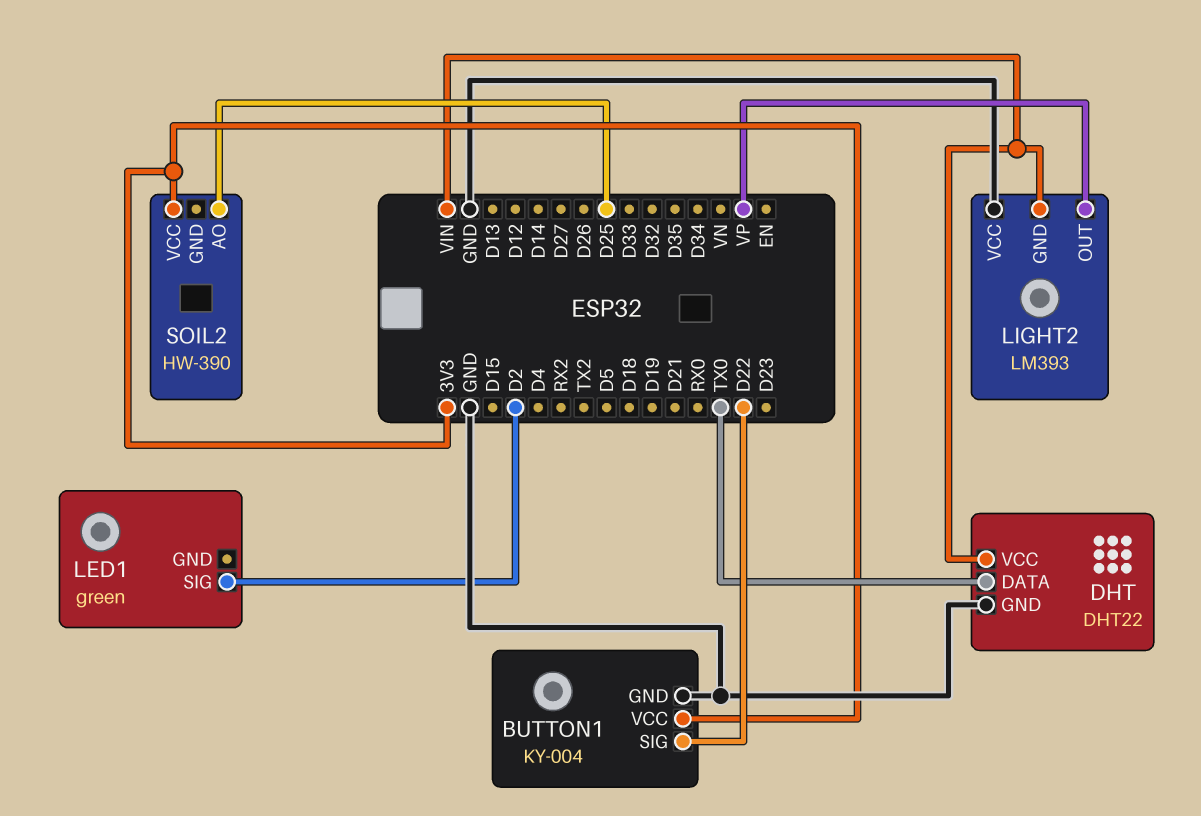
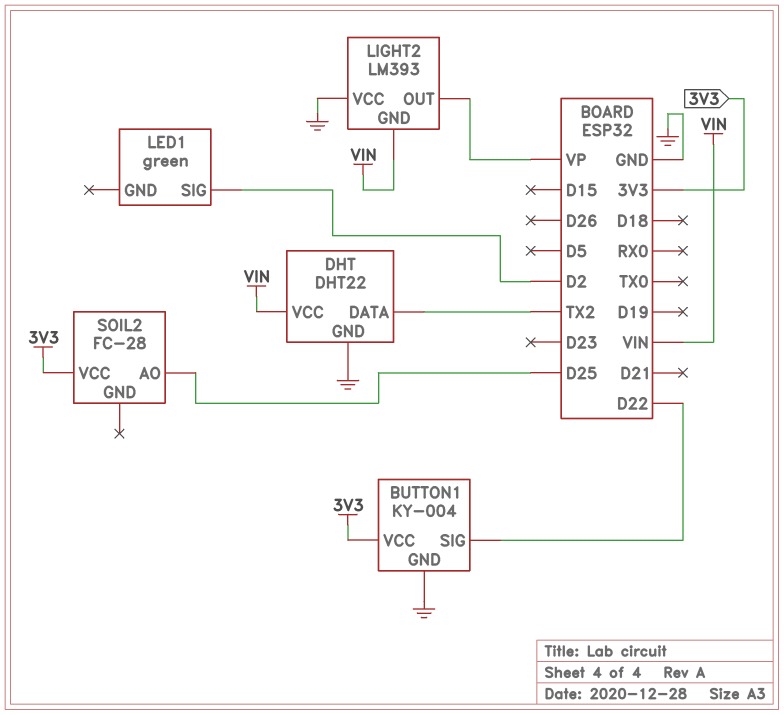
DHT pin DATA: TX0 -> TX2
SOIL2: HW-390 -> FC-28

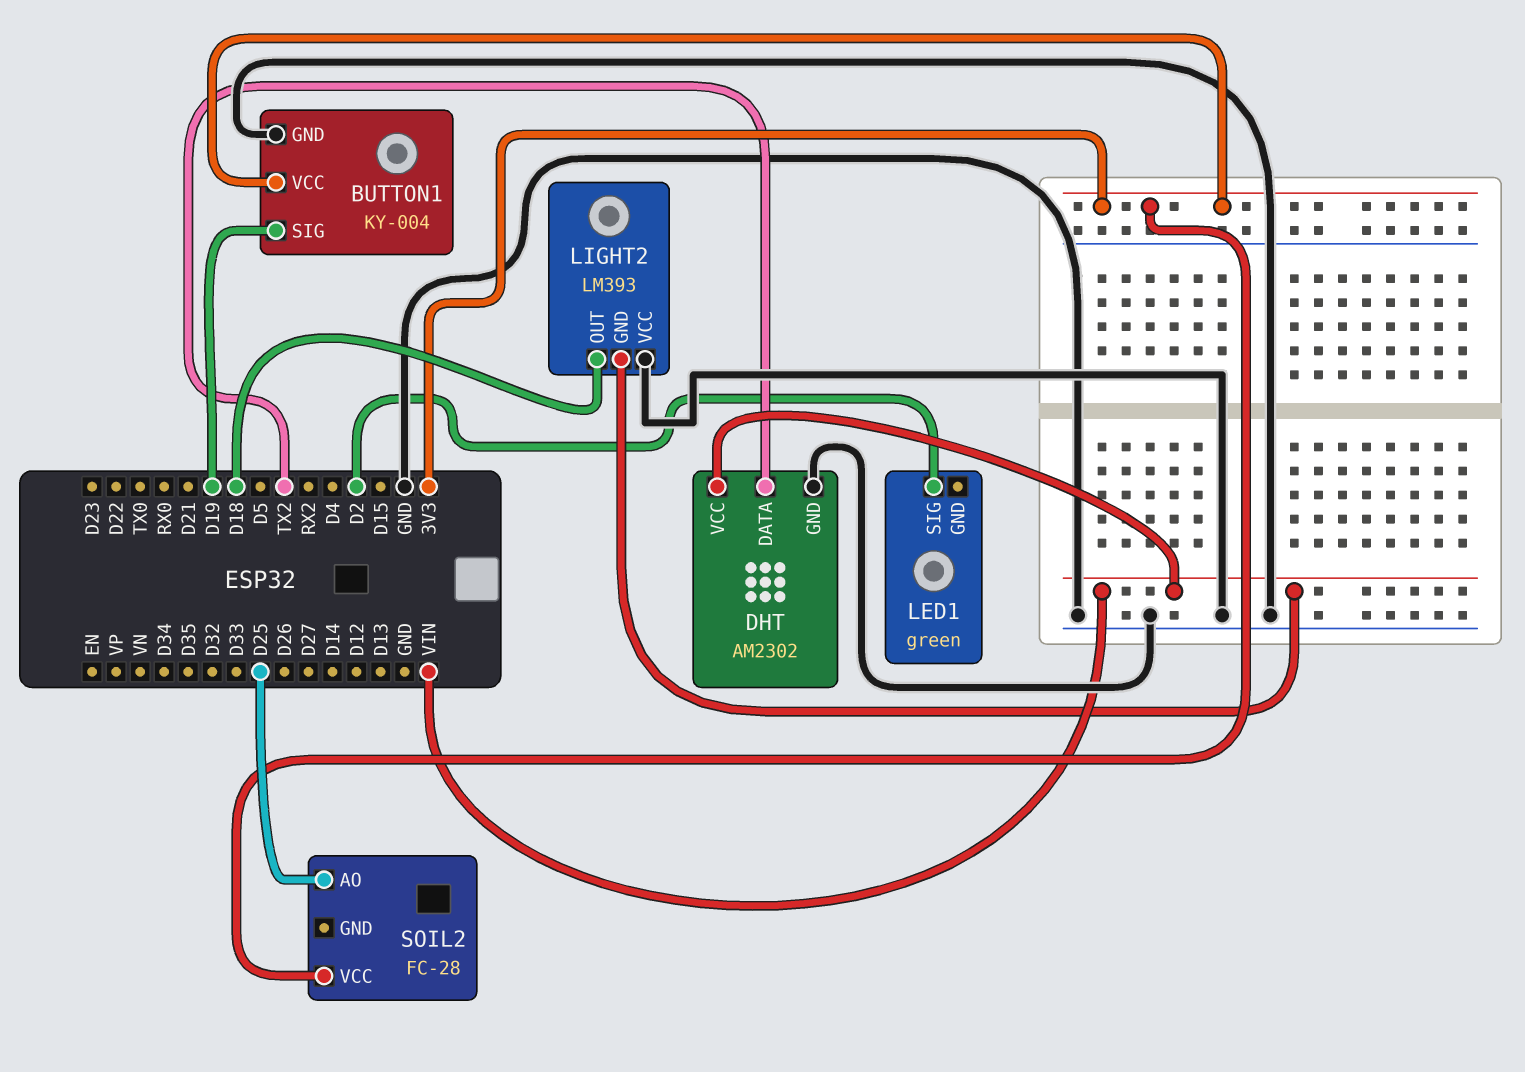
BUTTON1 pin SIG: D22 -> D19
DHT: DHT22 -> AM2302
LIGHT2 pin OUT: VP -> D18

